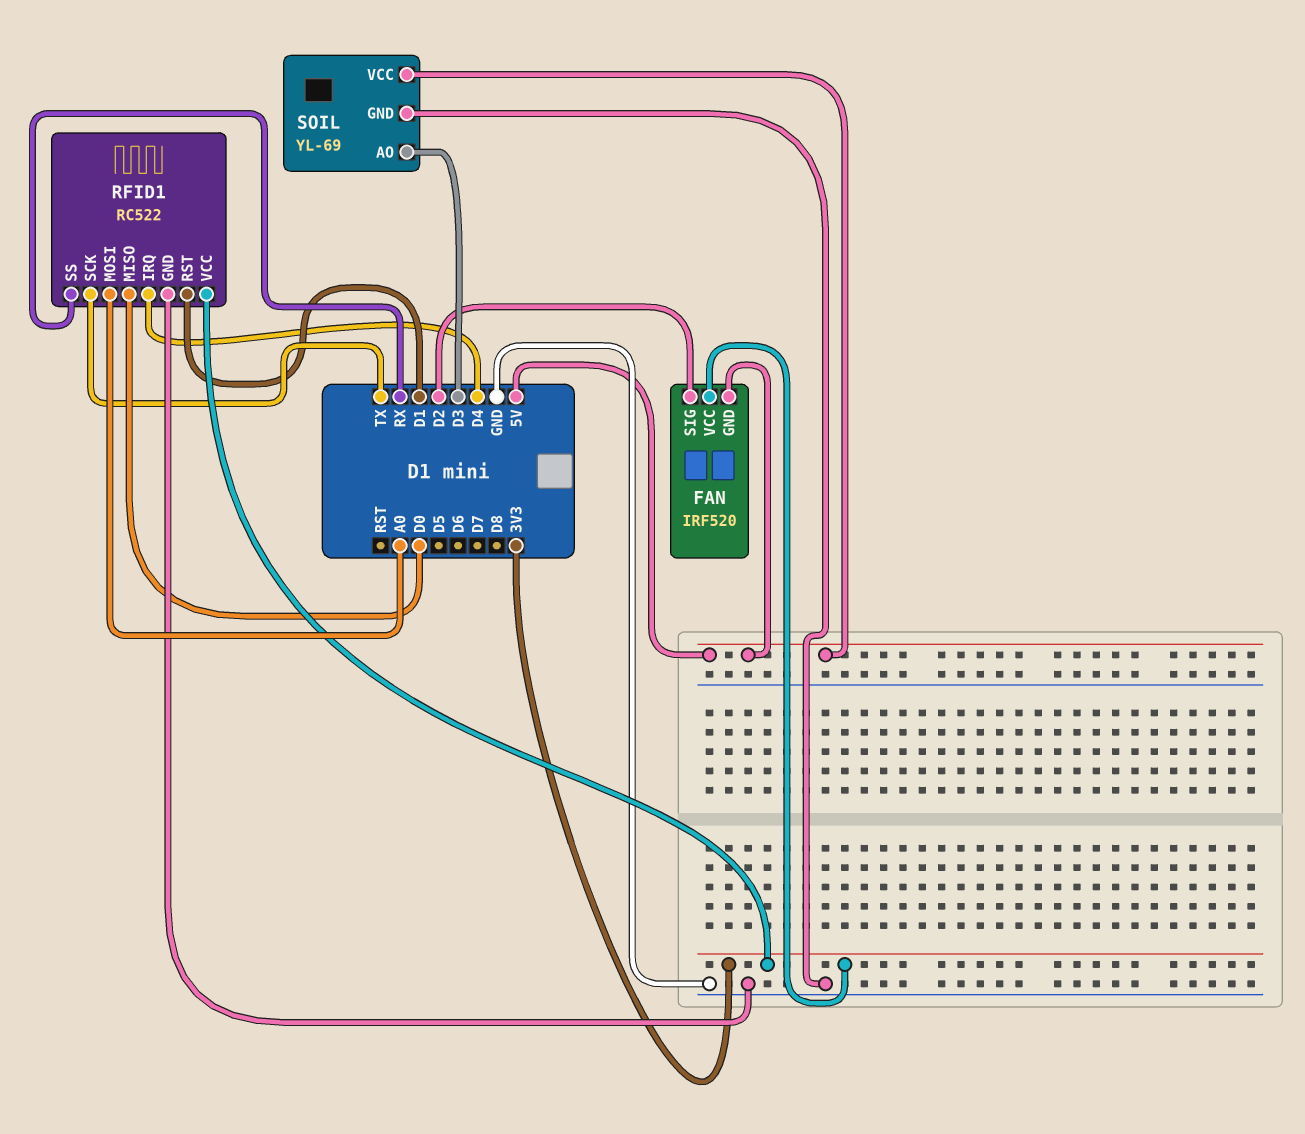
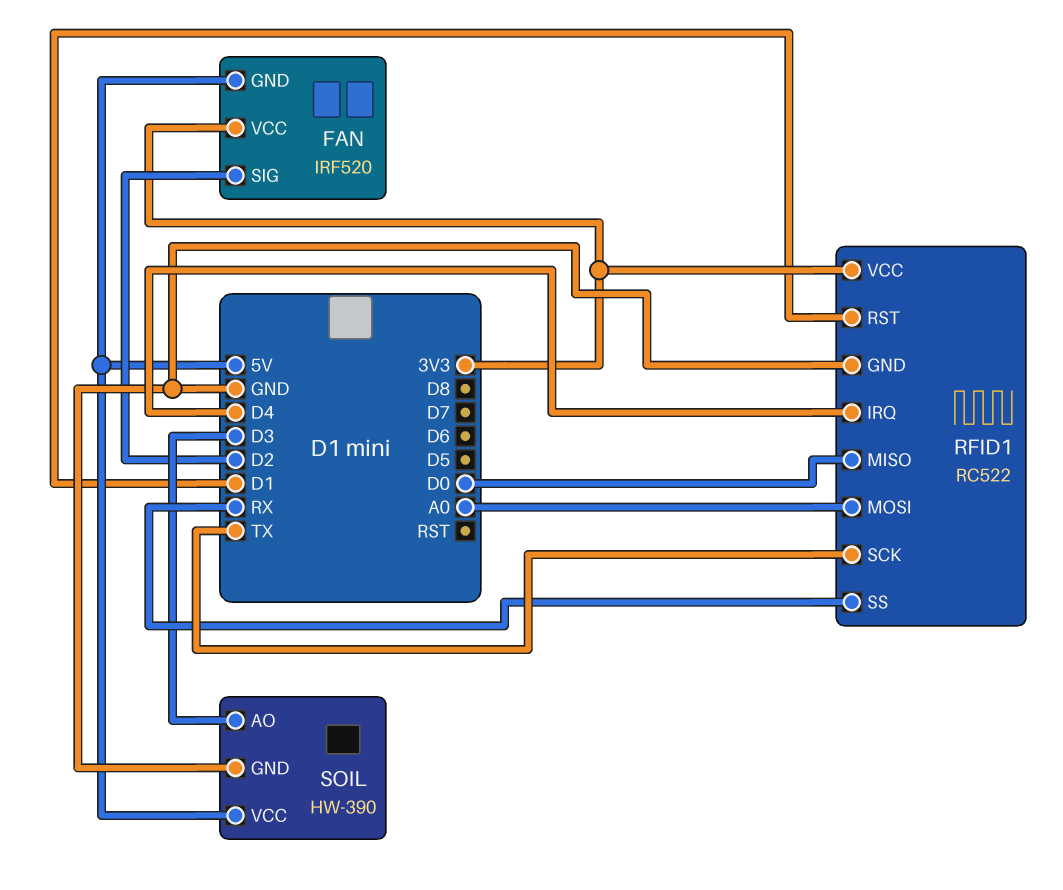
SOIL: YL-69 -> HW-390

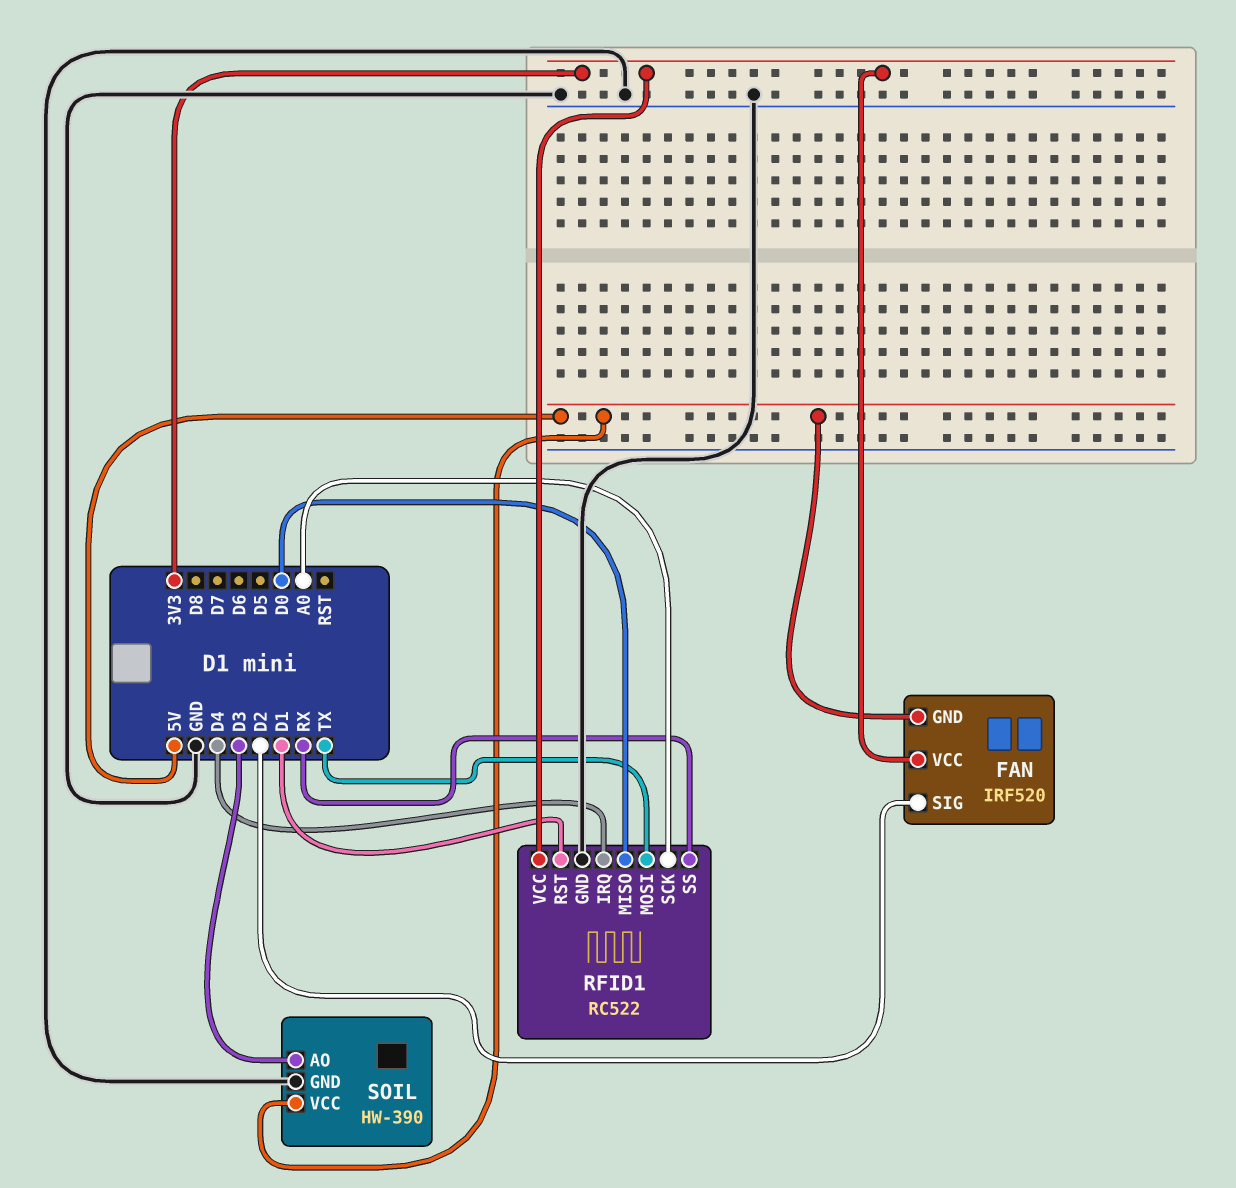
RFID1 pin MOSI: A0 -> TX
RFID1 pin SCK: TX -> A0

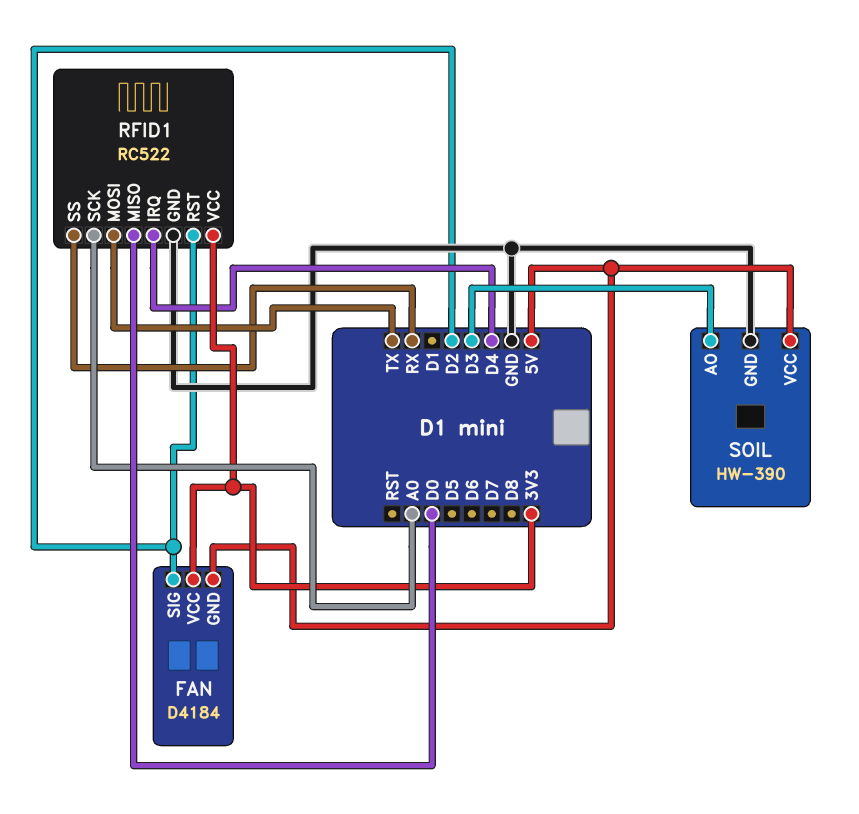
FAN: IRF520 -> D4184
RFID1 pin RST: D1 -> D2

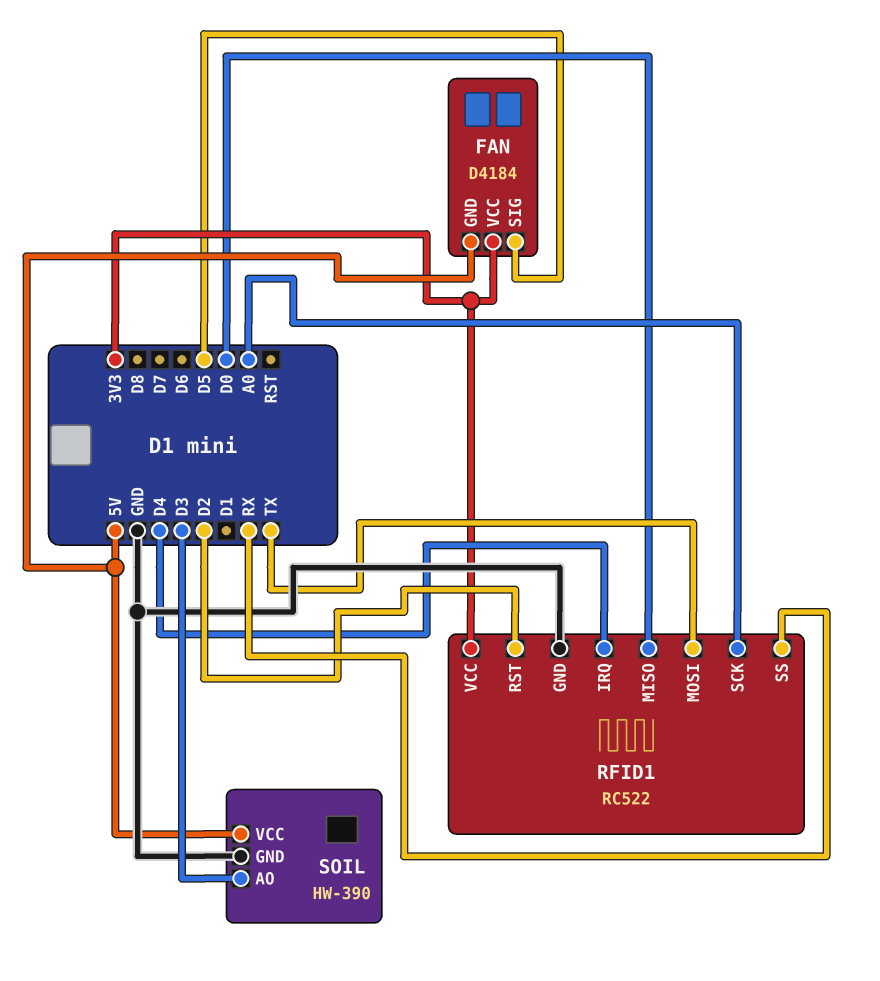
FAN pin SIG: D2 -> D5

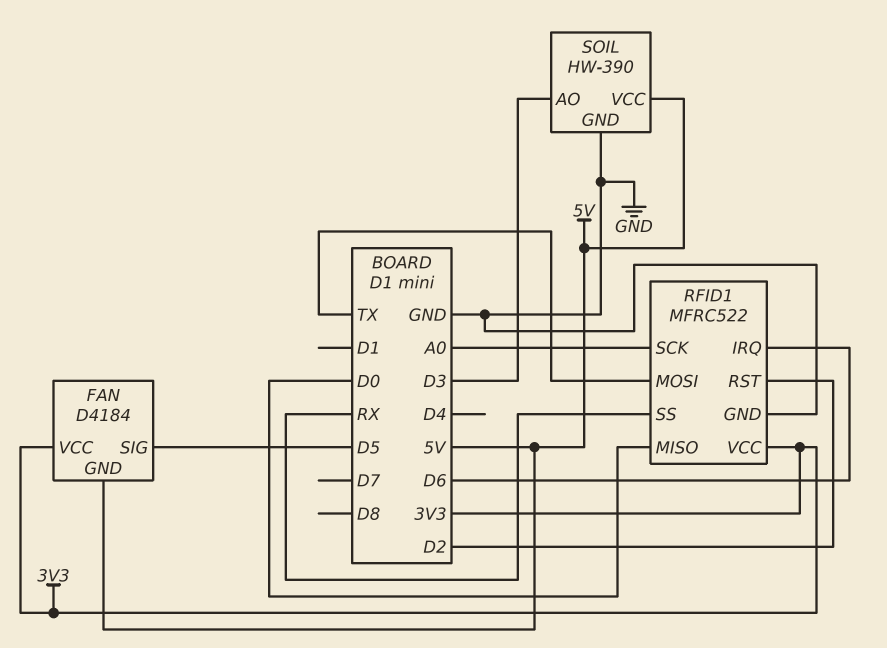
RFID1: RC522 -> MFRC522
RFID1 pin IRQ: D4 -> D6

